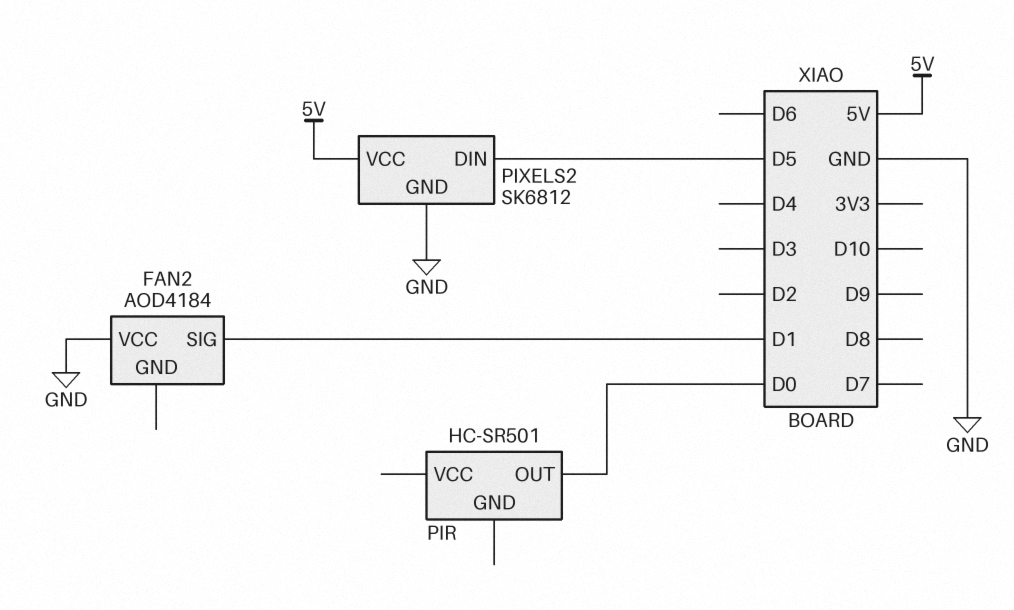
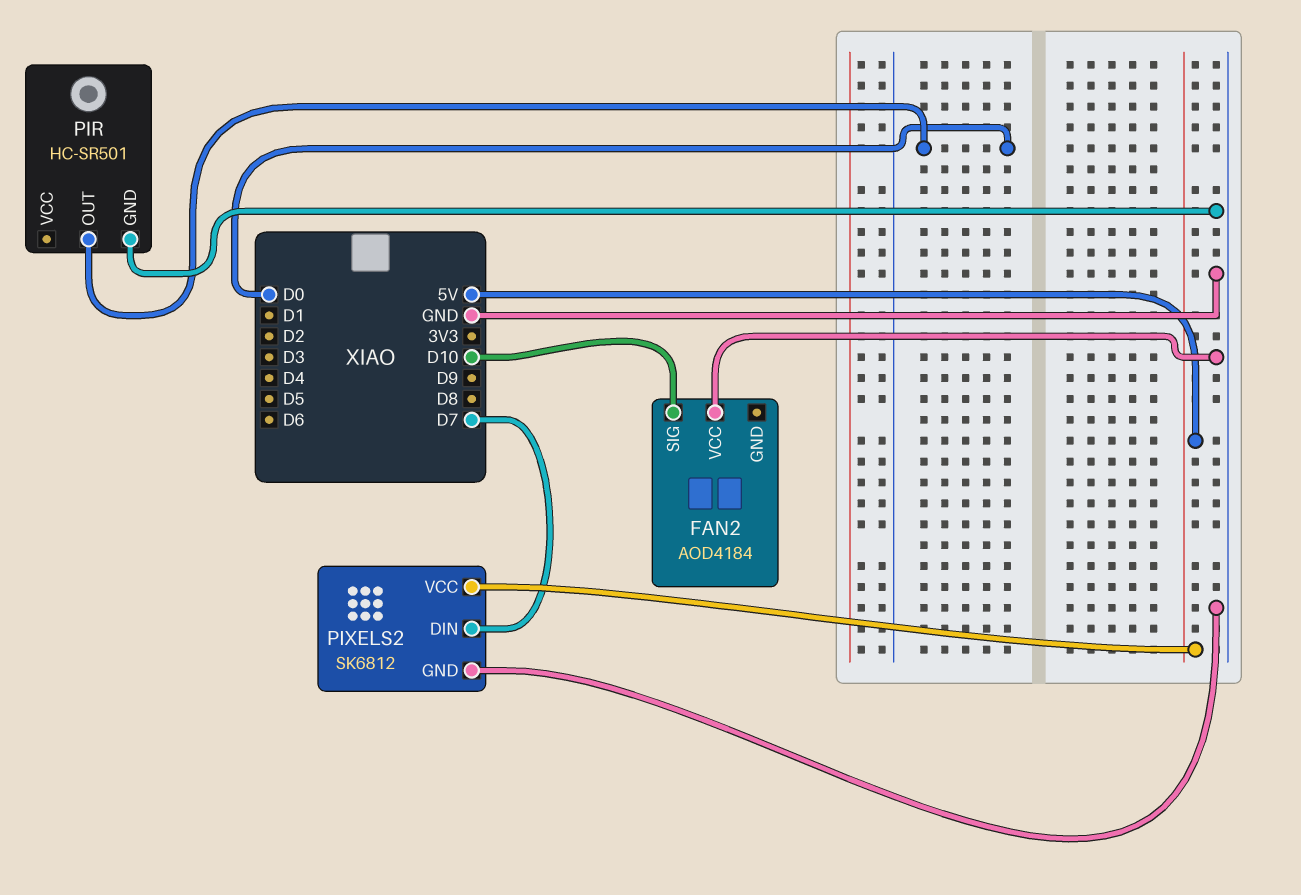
FAN2 pin SIG: D1 -> D10
PIR pin GND: none -> GND
PIXELS2 pin DIN: D5 -> D7

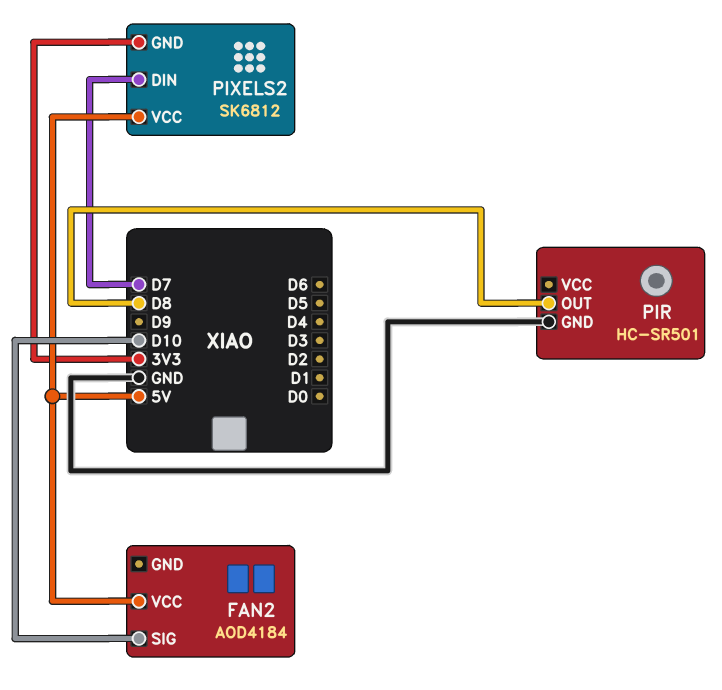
FAN2 pin VCC: GND -> 5V
PIR pin OUT: D0 -> D8
PIXELS2 pin GND: GND -> 3V3

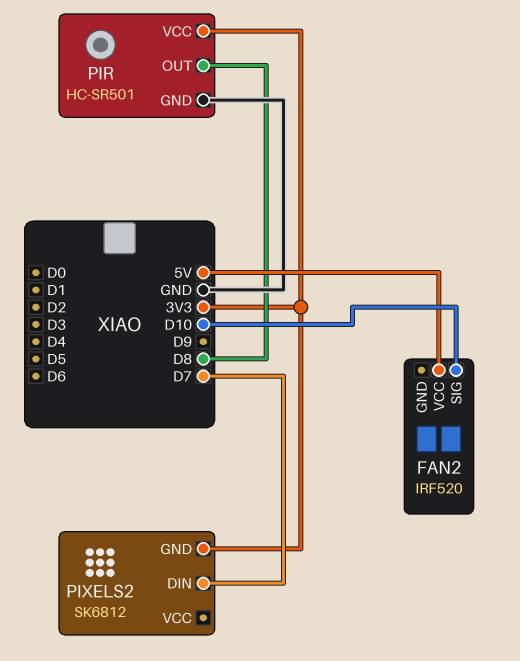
FAN2: AOD4184 -> IRF520
PIR pin VCC: none -> 3V3
PIXELS2 pin VCC: 5V -> none

